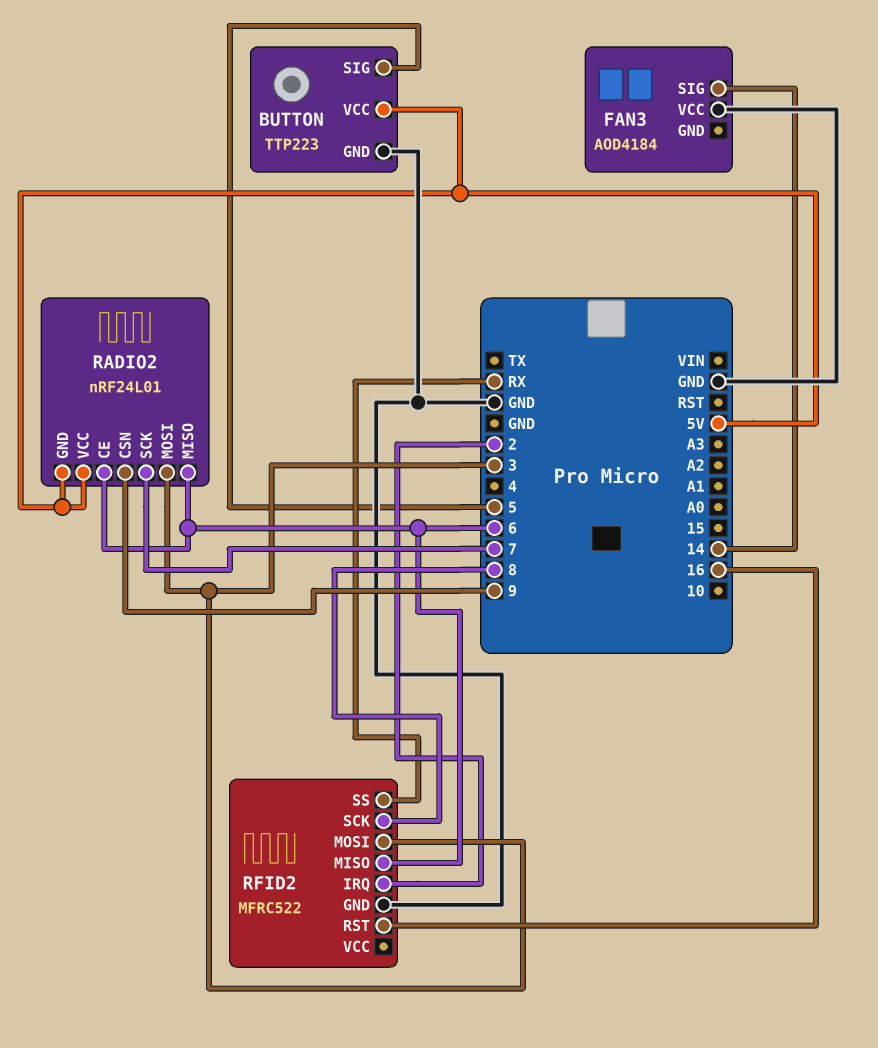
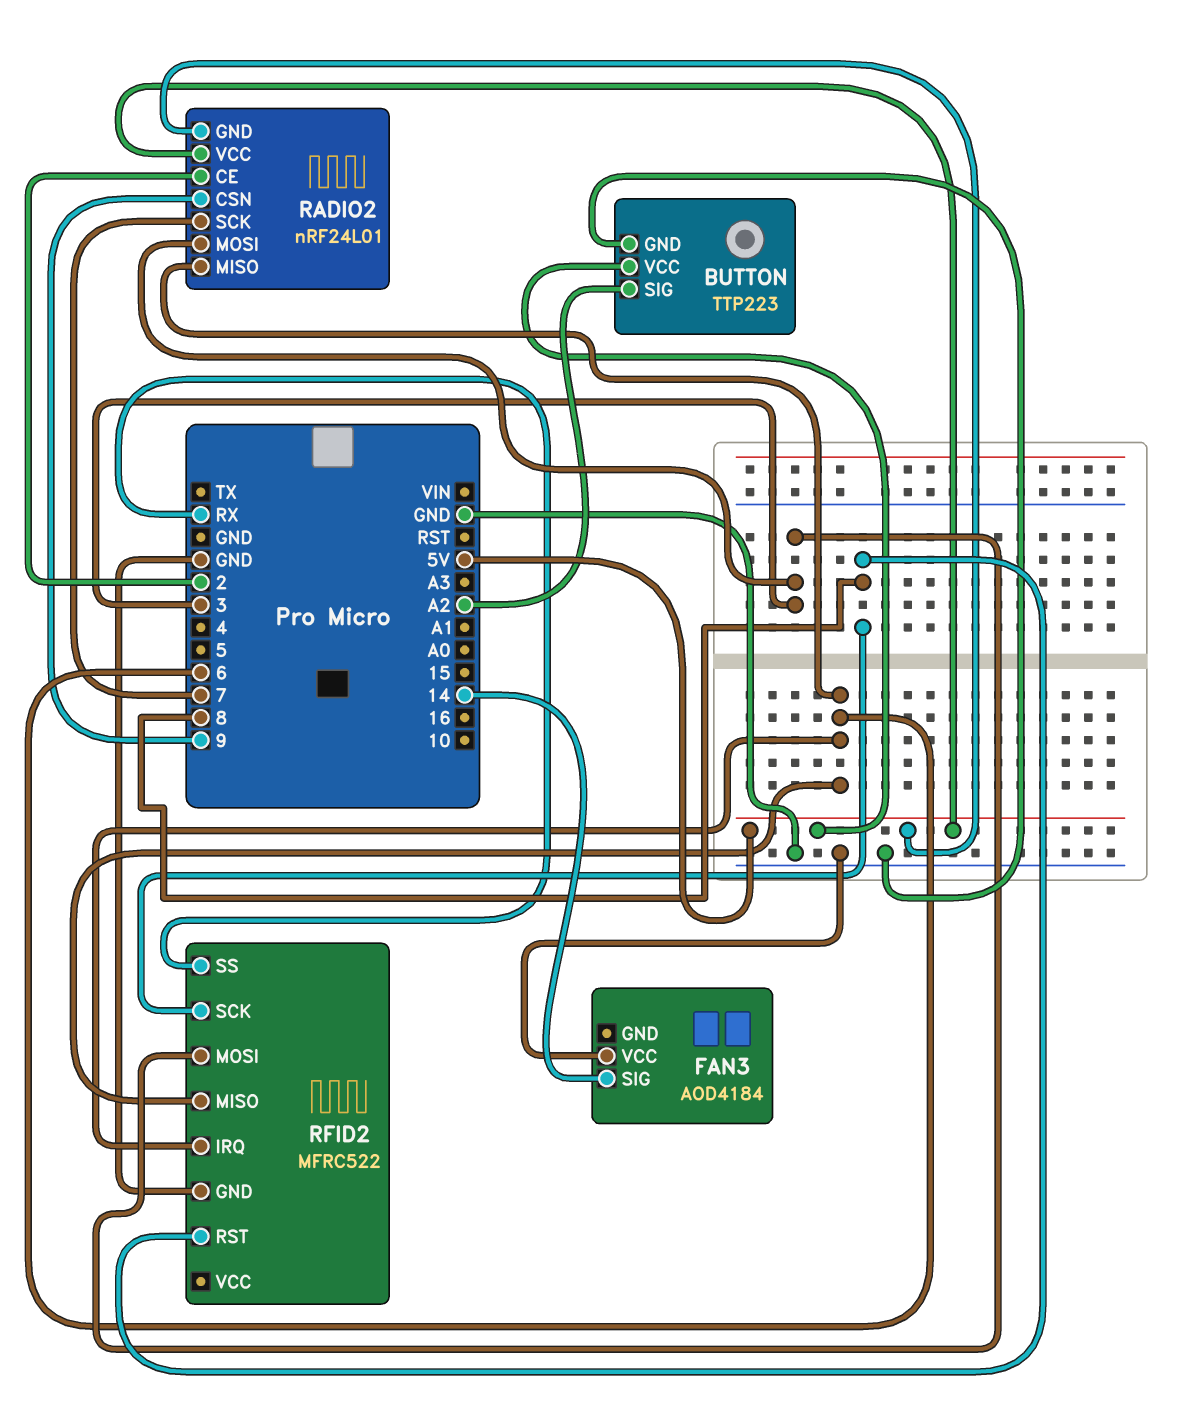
BUTTON pin SIG: 5 -> A2
RADIO2 pin CE: 6 -> 2
RFID2 pin IRQ: 2 -> 6
RFID2 pin RST: 16 -> 8

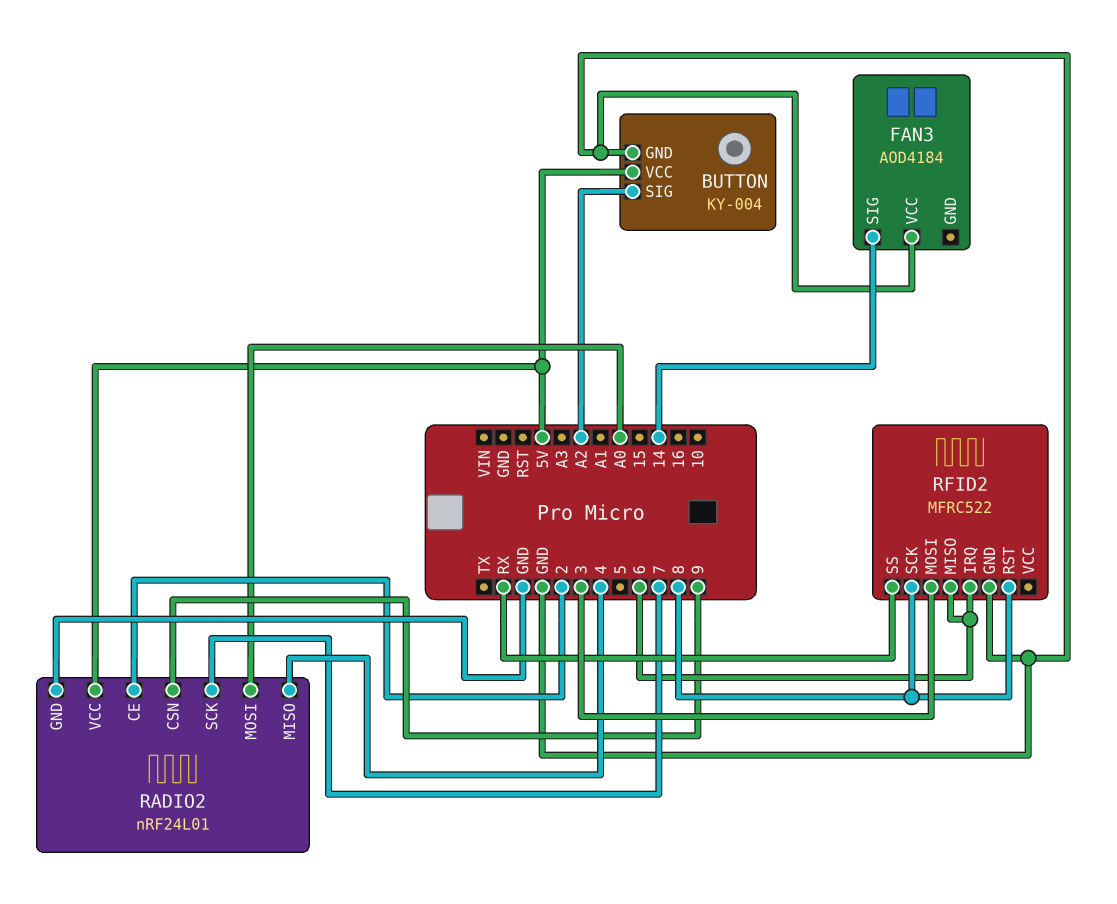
BUTTON: TTP223 -> KY-004
RADIO2 pin GND: 5V -> GND
RADIO2 pin MISO: 6 -> 4
RADIO2 pin MOSI: 3 -> A0

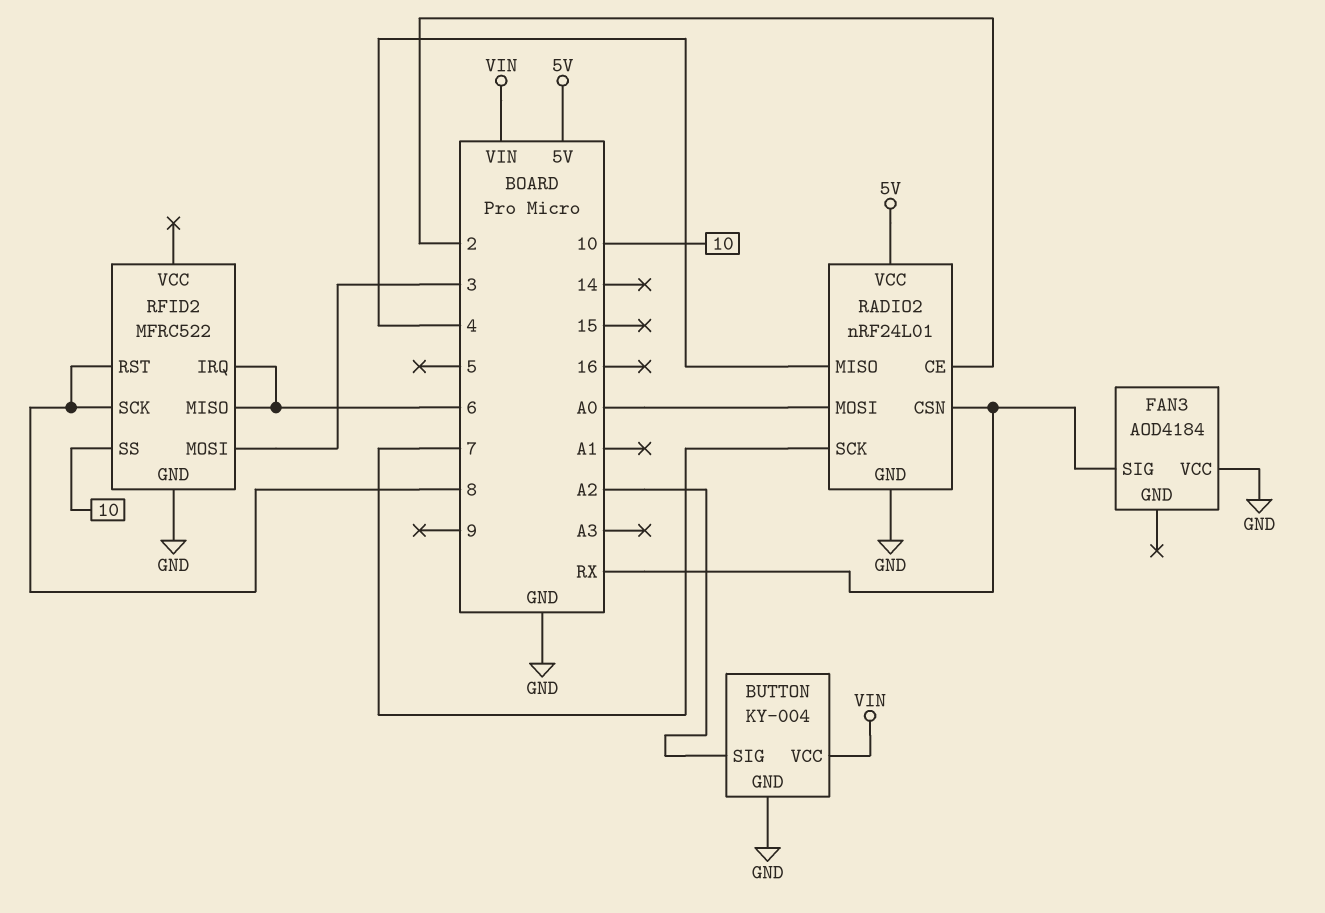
BUTTON pin VCC: 5V -> VIN
FAN3 pin SIG: 14 -> RX
RADIO2 pin CSN: 9 -> RX
RFID2 pin SS: RX -> 10

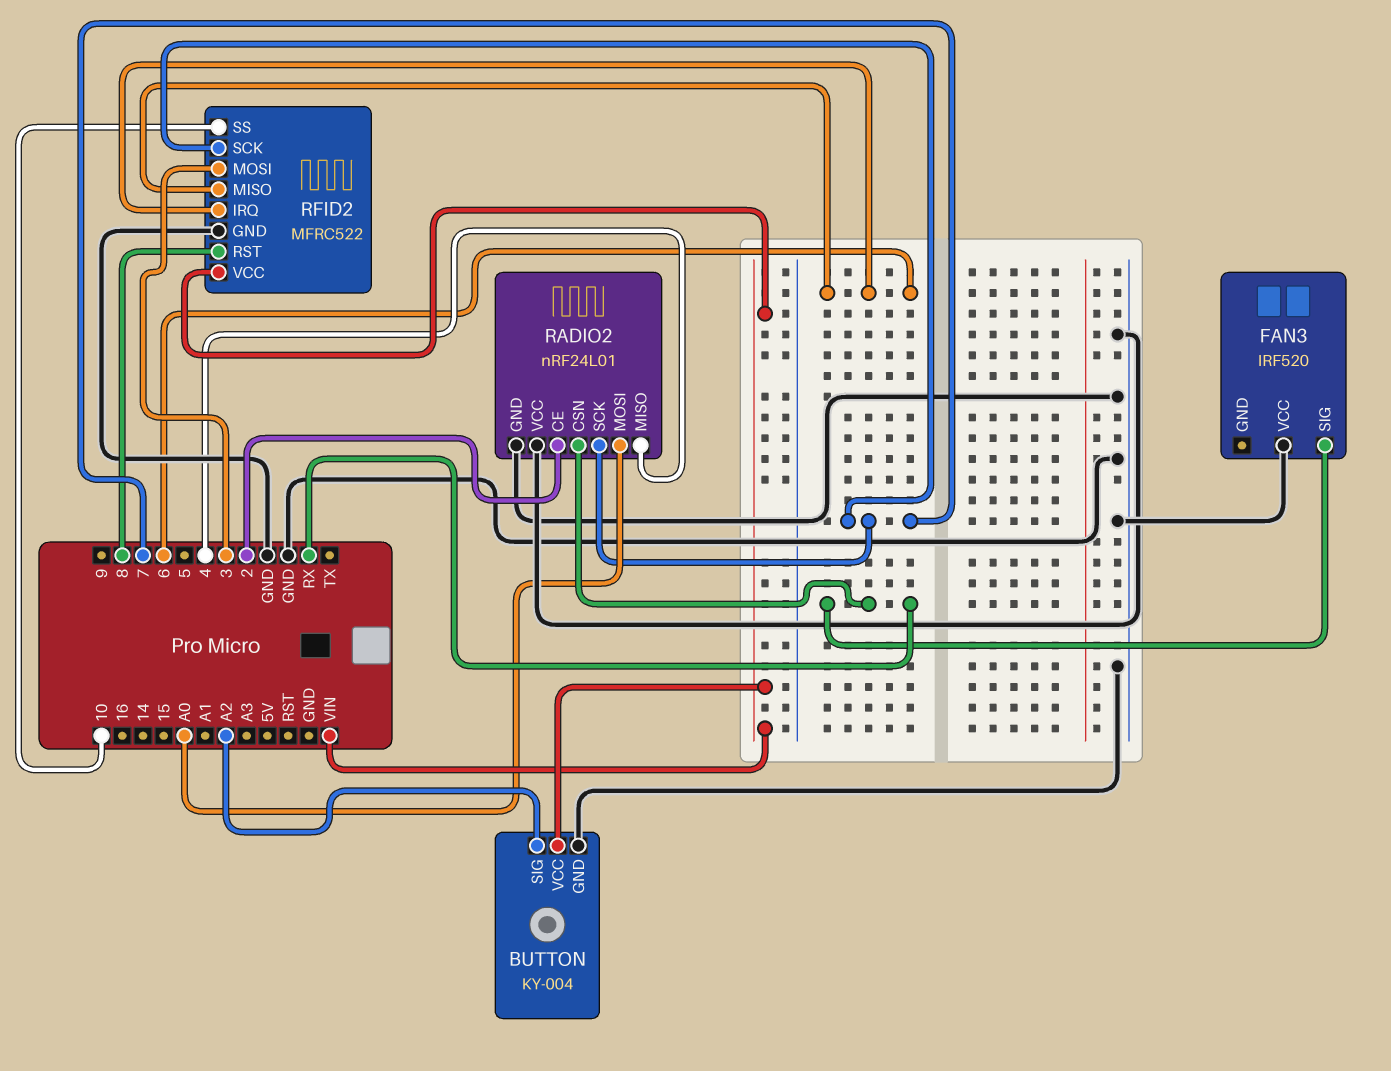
FAN3: AOD4184 -> IRF520
RADIO2 pin VCC: 5V -> GND
RFID2 pin SCK: 8 -> 7
RFID2 pin VCC: none -> VIN

